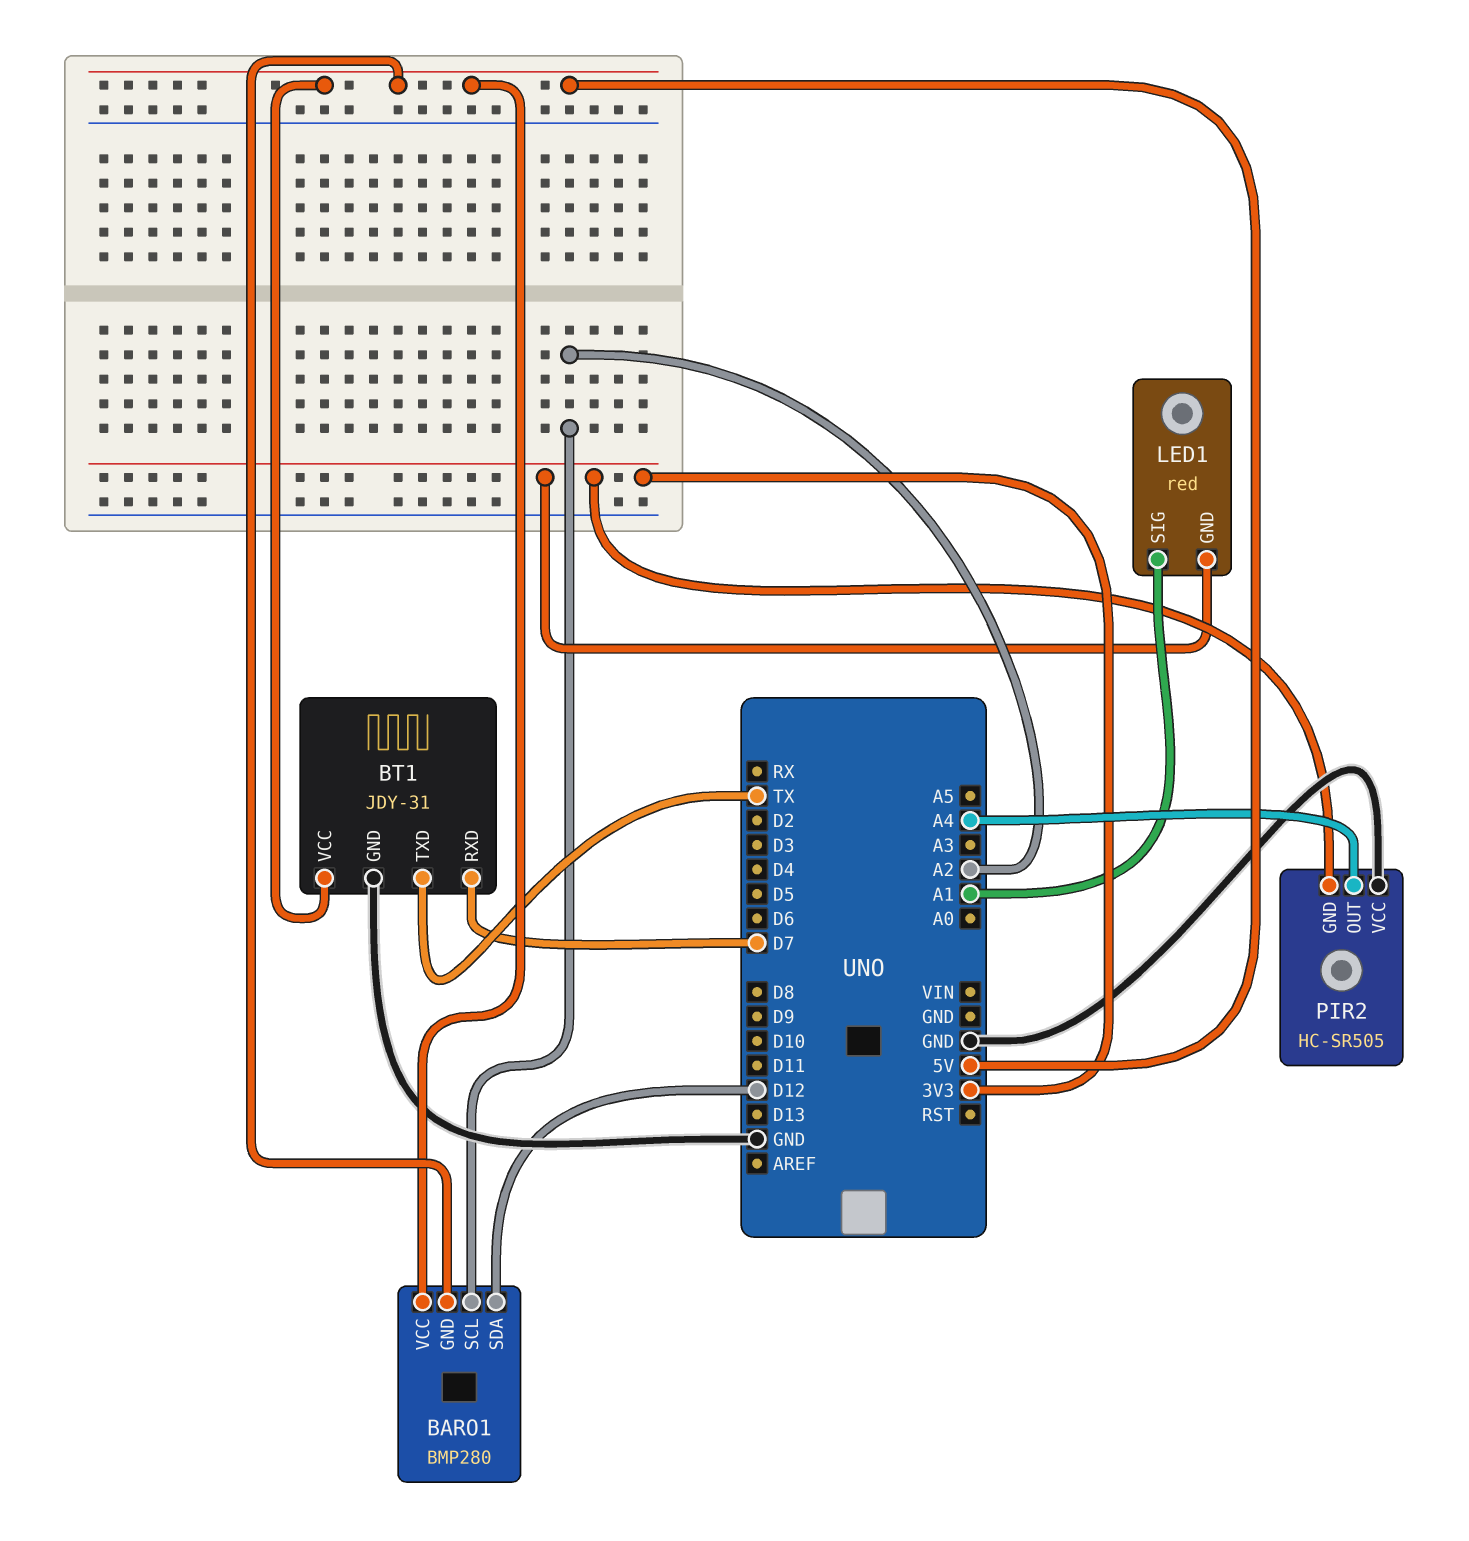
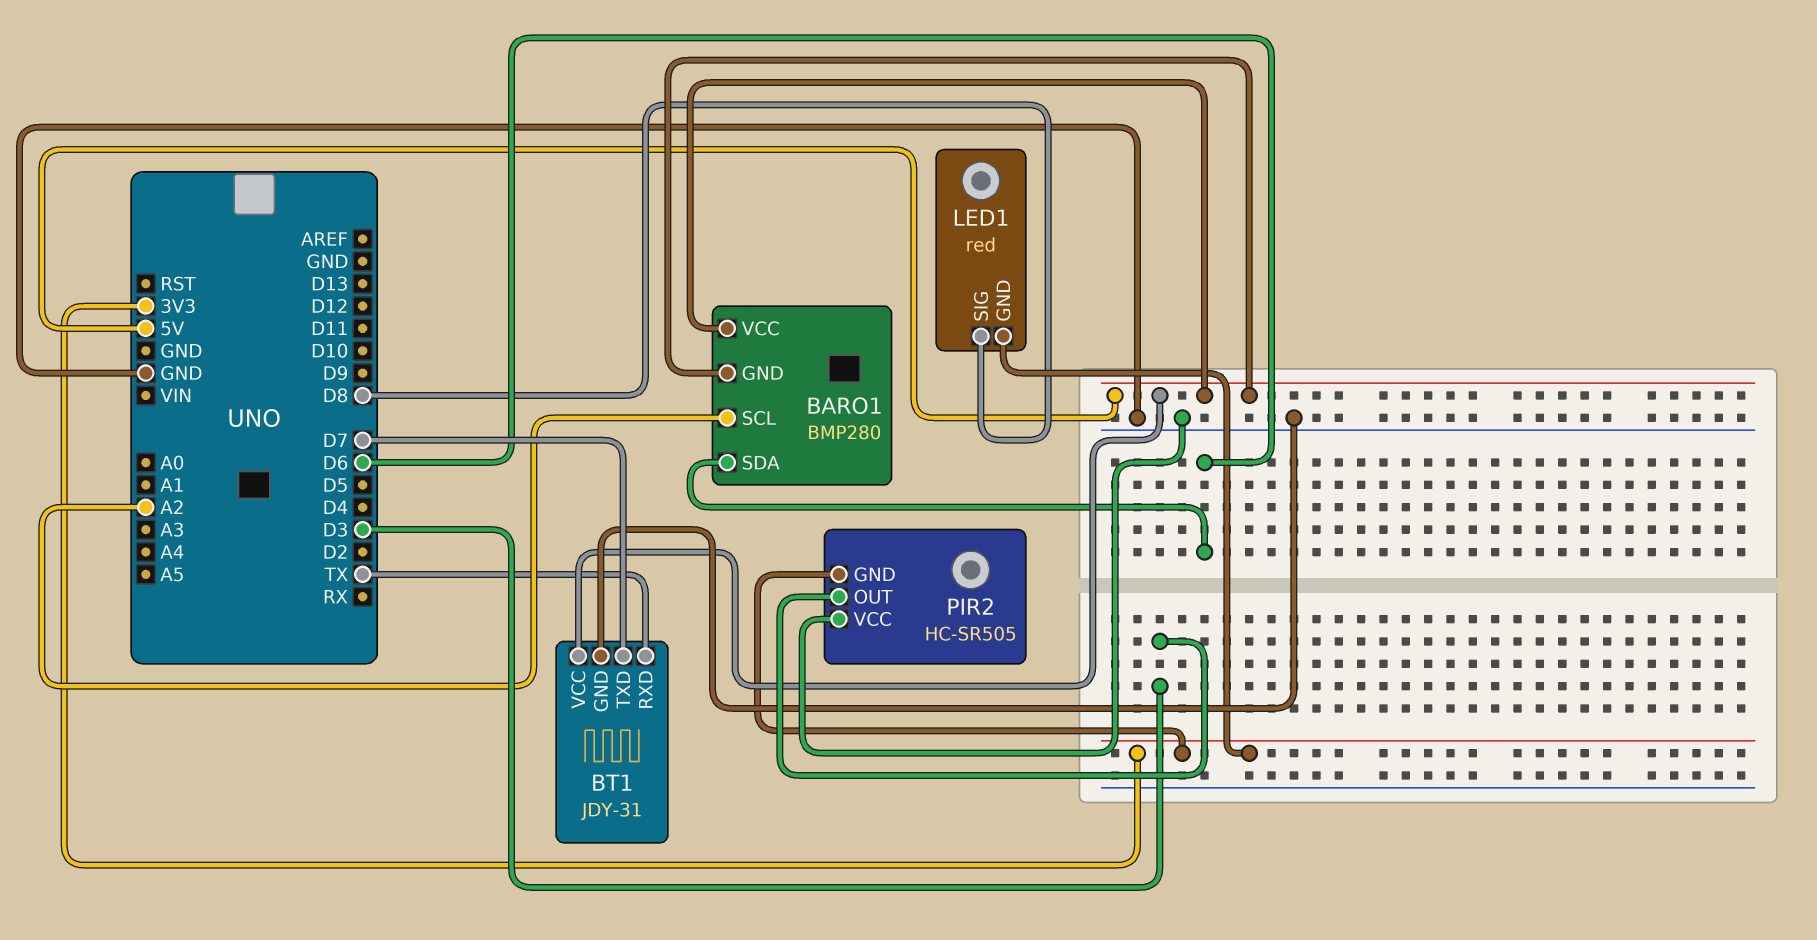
BARO1 pin SDA: D12 -> D6
BT1 pin RXD: D7 -> TX
BT1 pin TXD: TX -> D7
LED1 pin SIG: A1 -> D8
PIR2 pin OUT: A4 -> D3

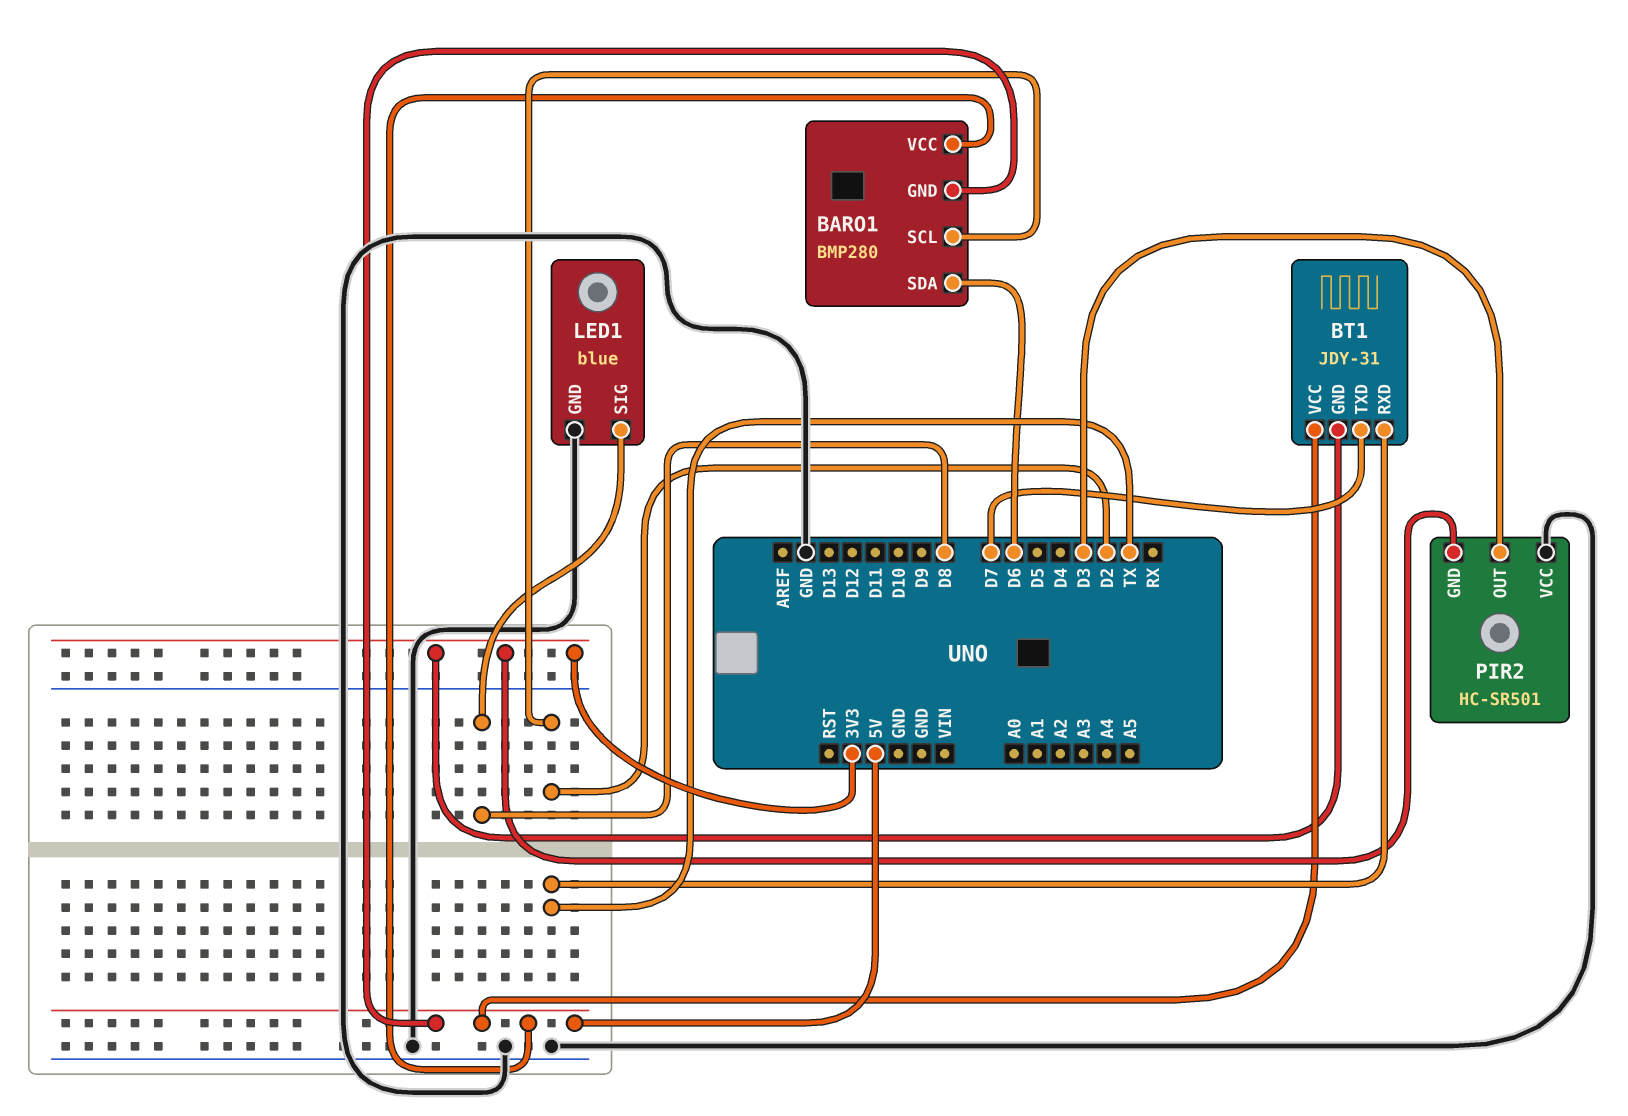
BARO1 pin SCL: A2 -> D2
BT1 pin GND: GND -> 3V3
LED1: red -> blue
LED1 pin GND: 3V3 -> GND
PIR2: HC-SR505 -> HC-SR501

